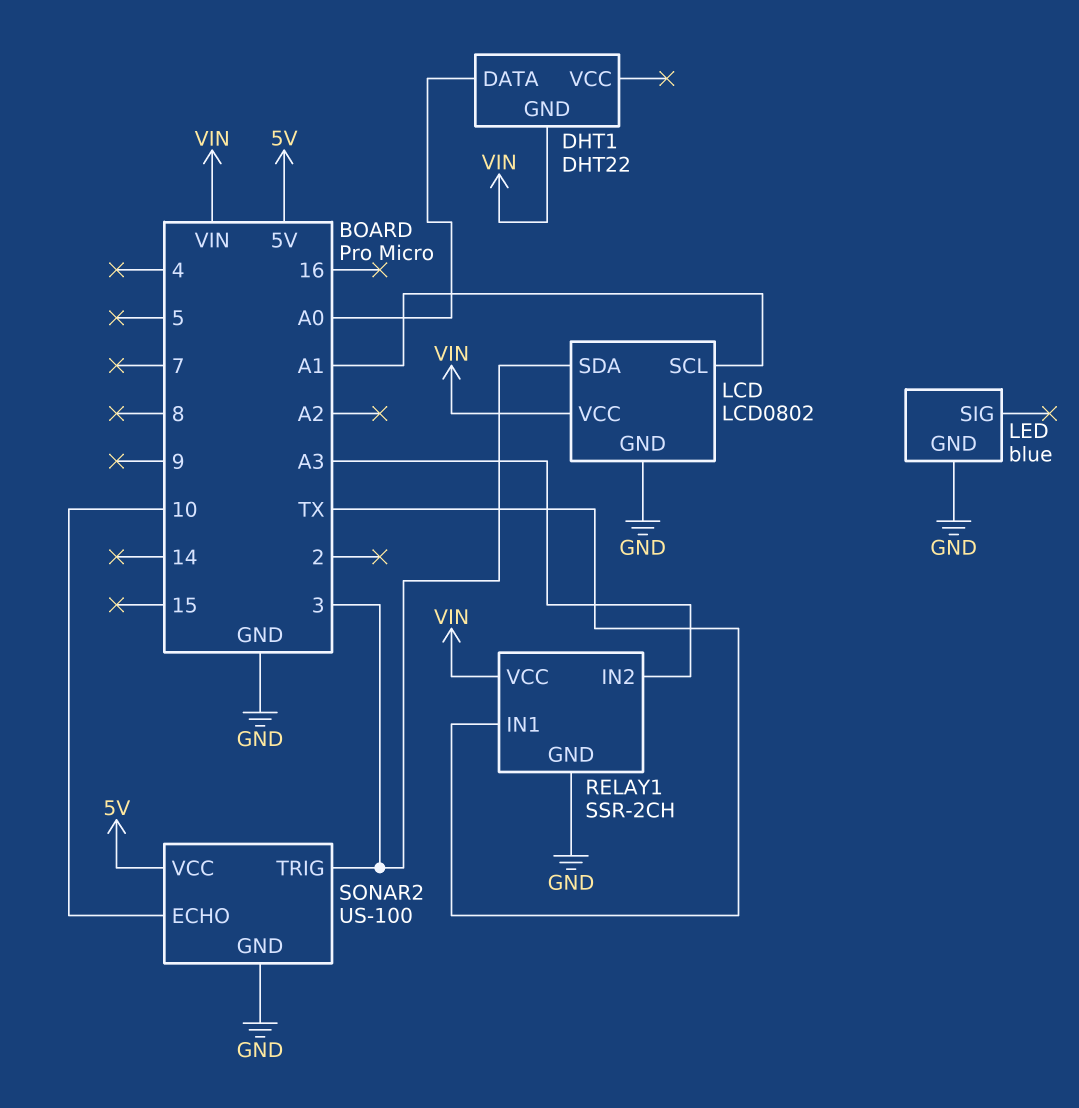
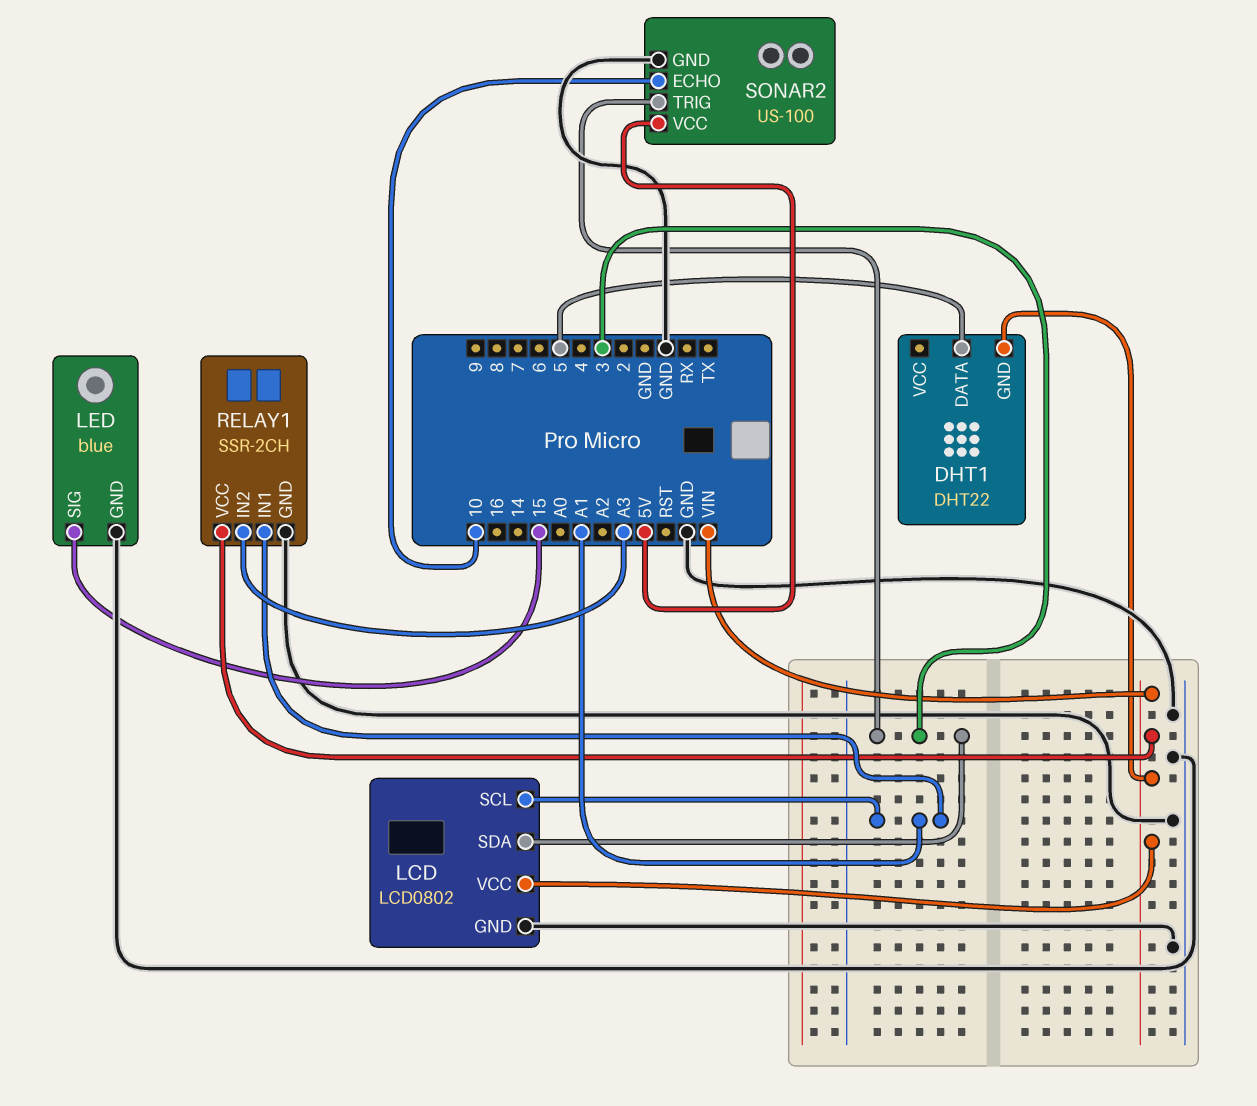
DHT1 pin DATA: A0 -> 5
LED pin SIG: none -> 15
RELAY1 pin IN1: TX -> A1

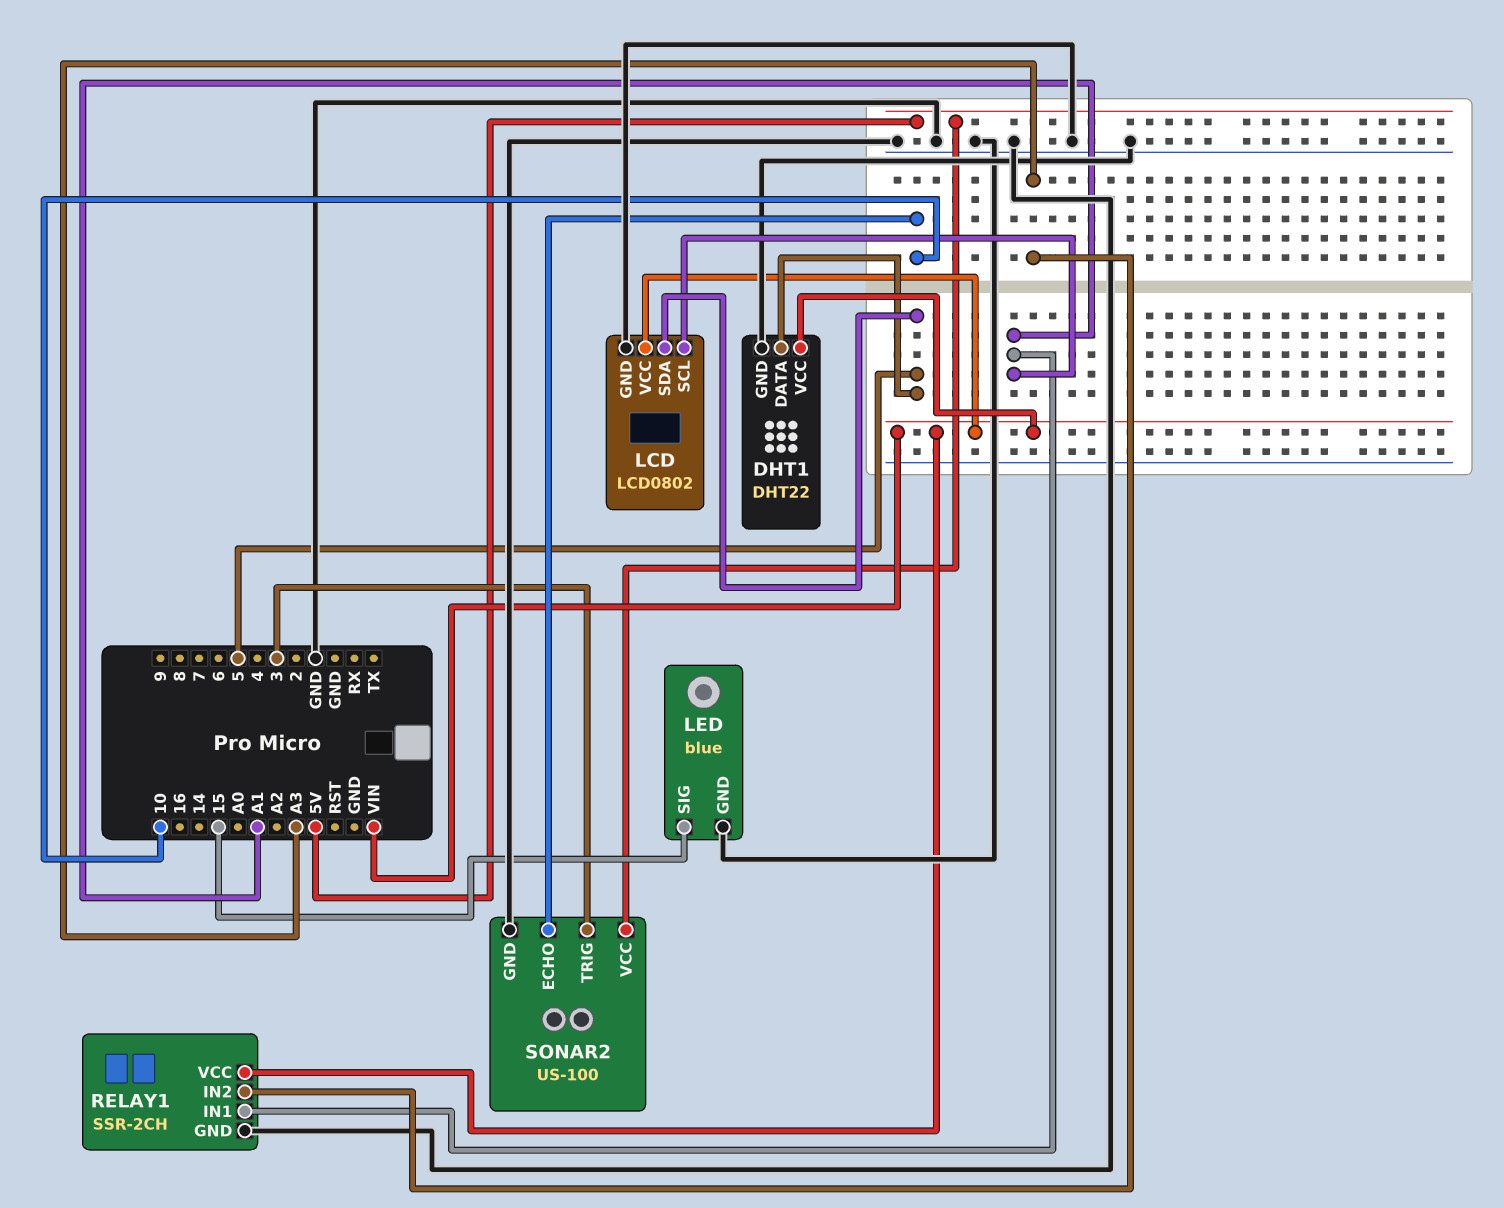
DHT1 pin GND: VIN -> GND
DHT1 pin VCC: none -> VIN
LCD pin SDA: 3 -> 5

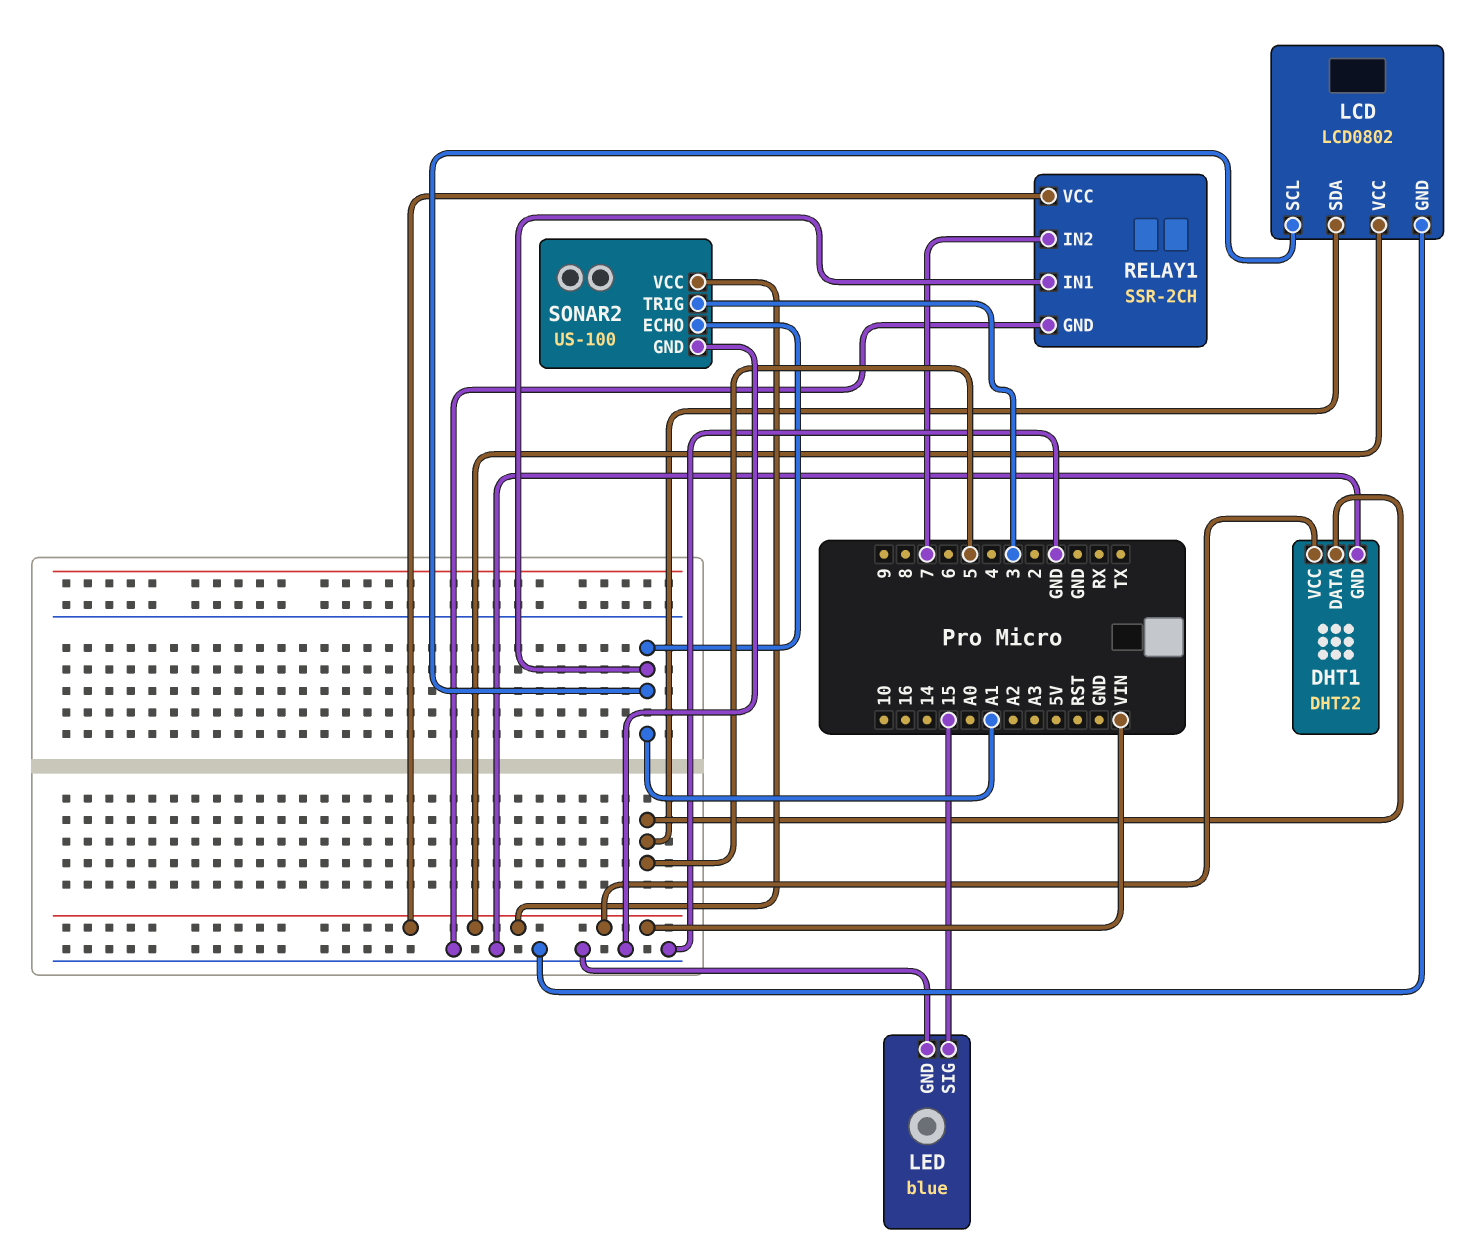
RELAY1 pin IN2: A3 -> 7
SONAR2 pin ECHO: 10 -> A1
SONAR2 pin VCC: 5V -> VIN

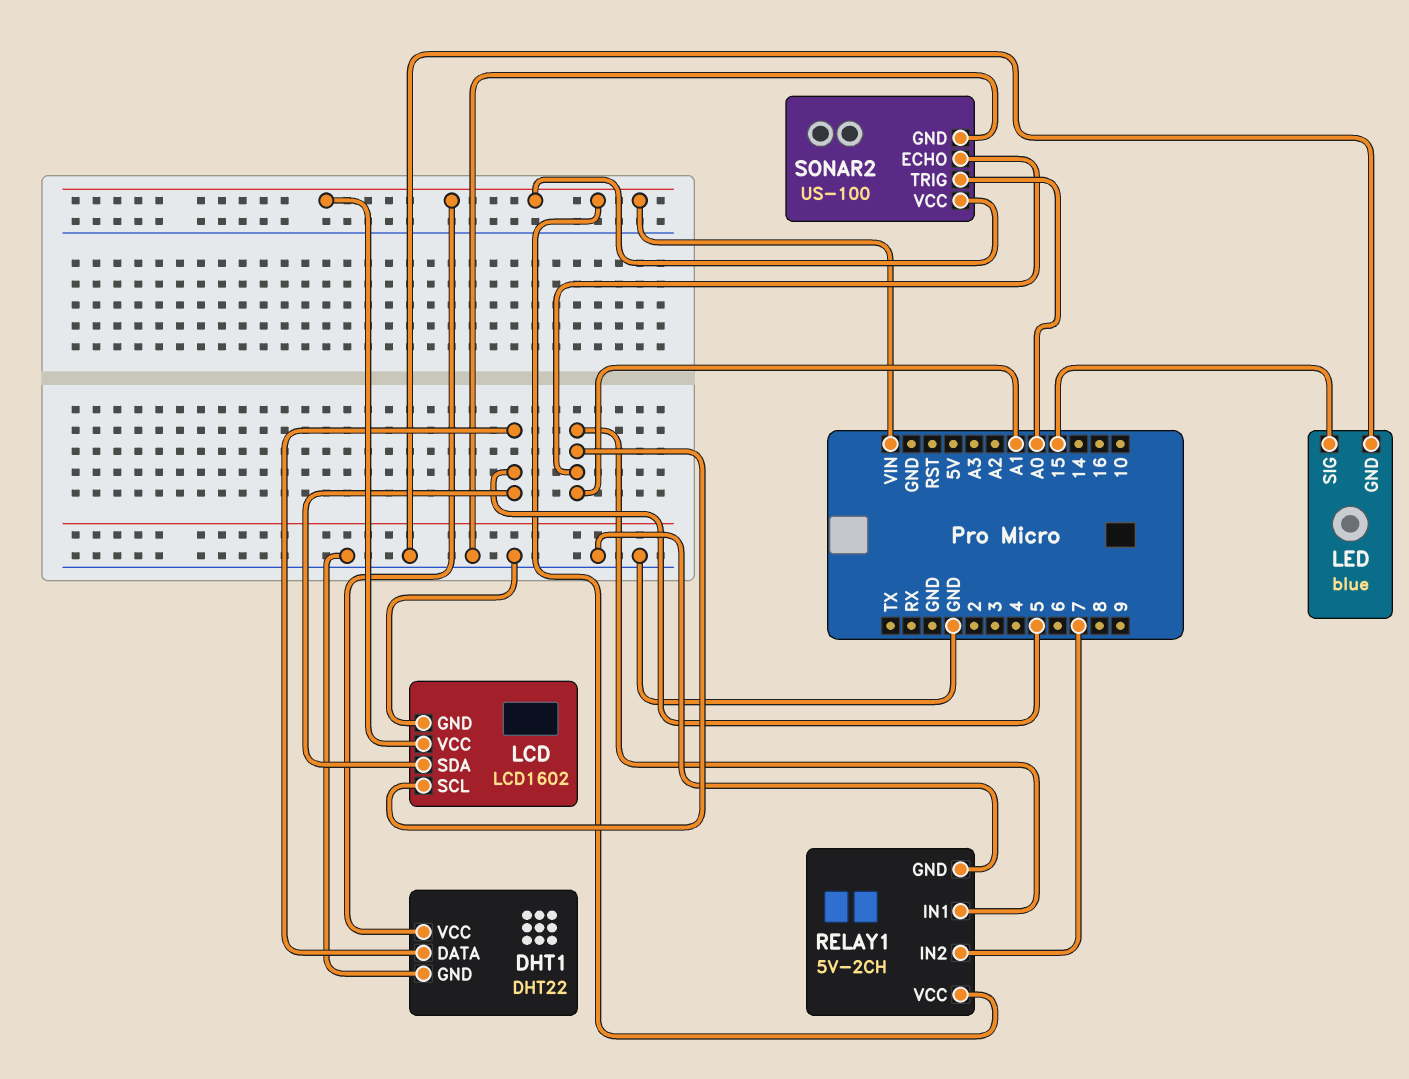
LCD: LCD0802 -> LCD1602
RELAY1: SSR-2CH -> 5V-2CH
SONAR2 pin TRIG: 3 -> A0

